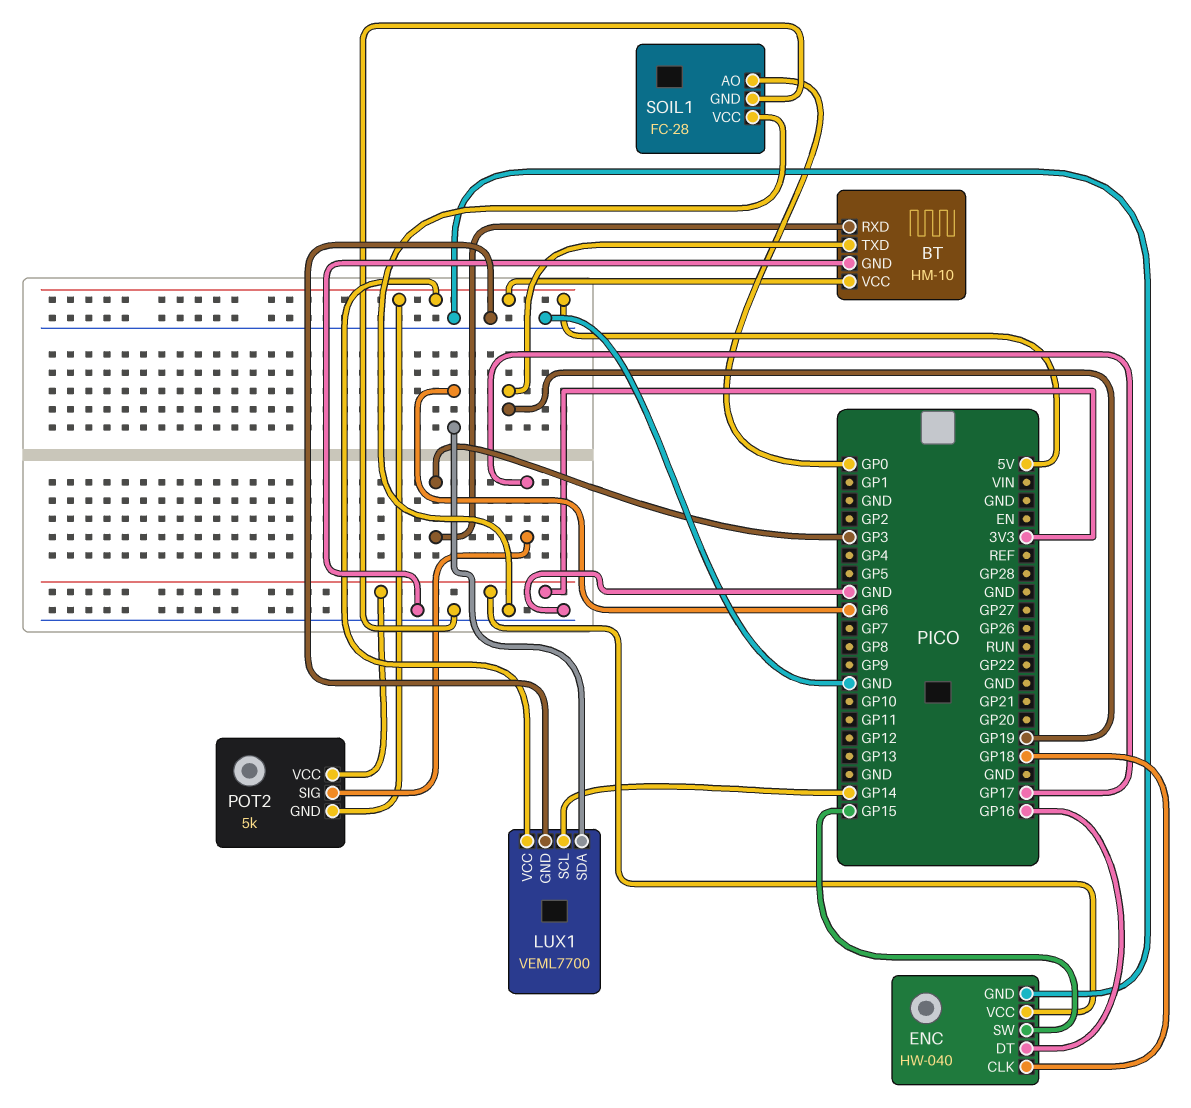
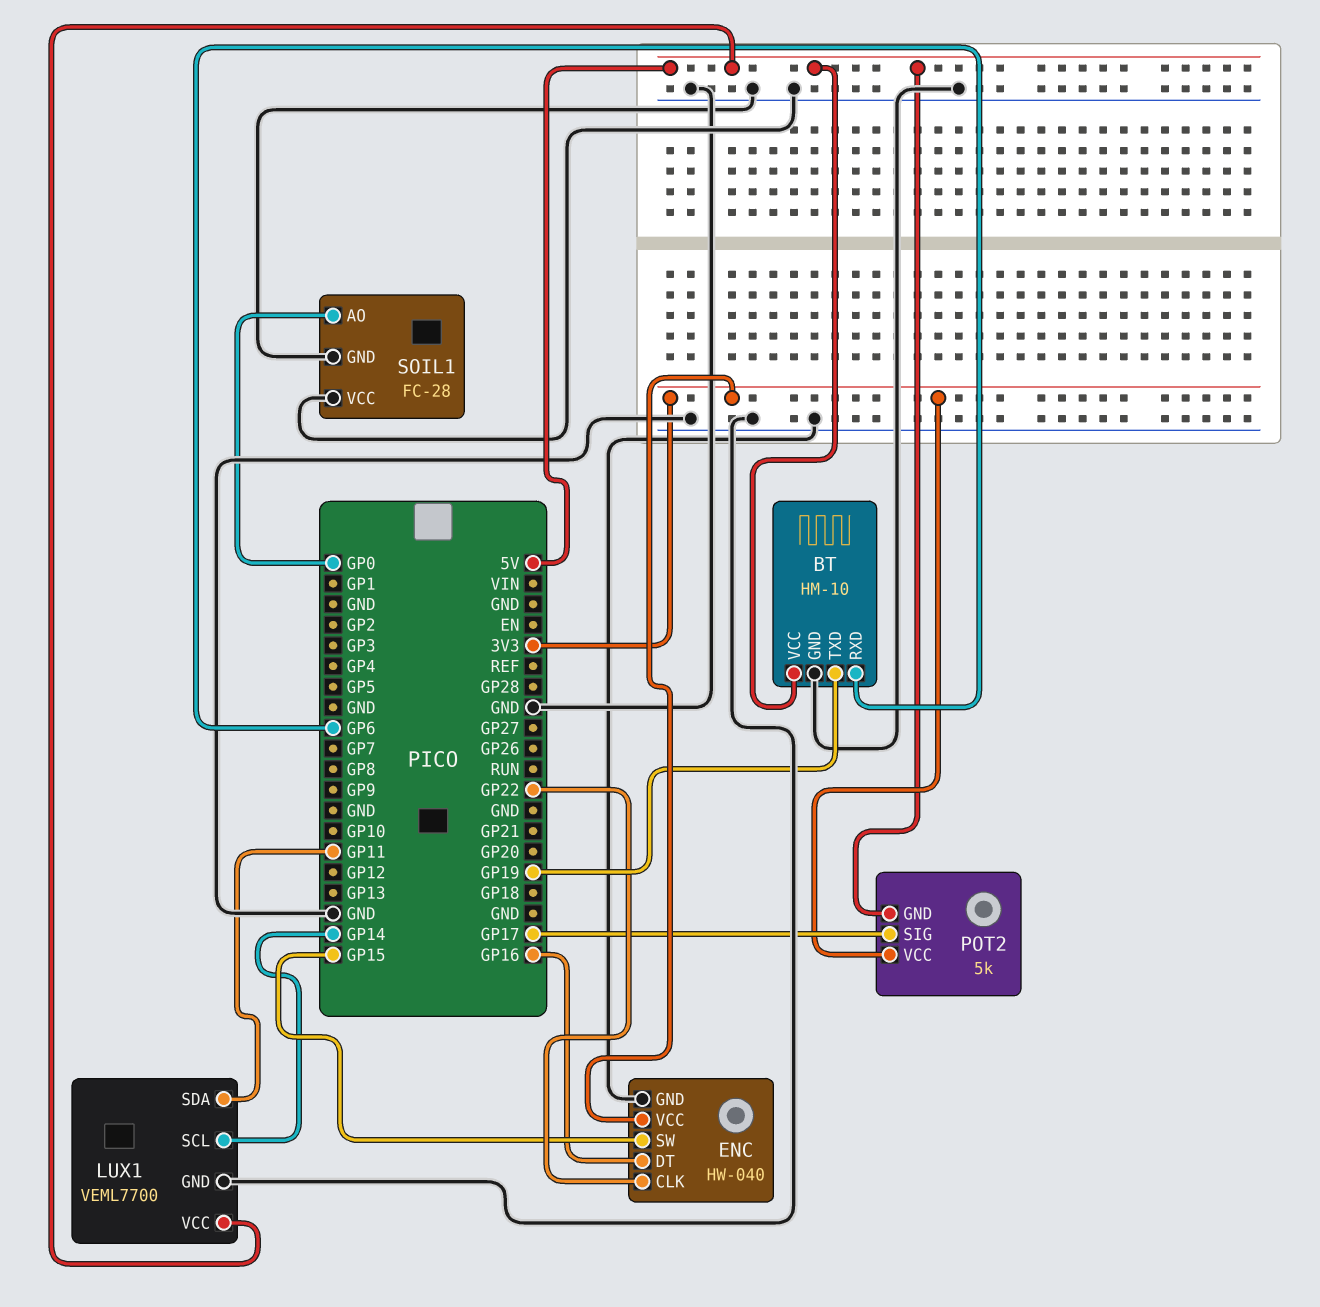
BT pin RXD: GP3 -> GP6
ENC pin CLK: GP18 -> GP22
LUX1 pin SDA: GP6 -> GP11

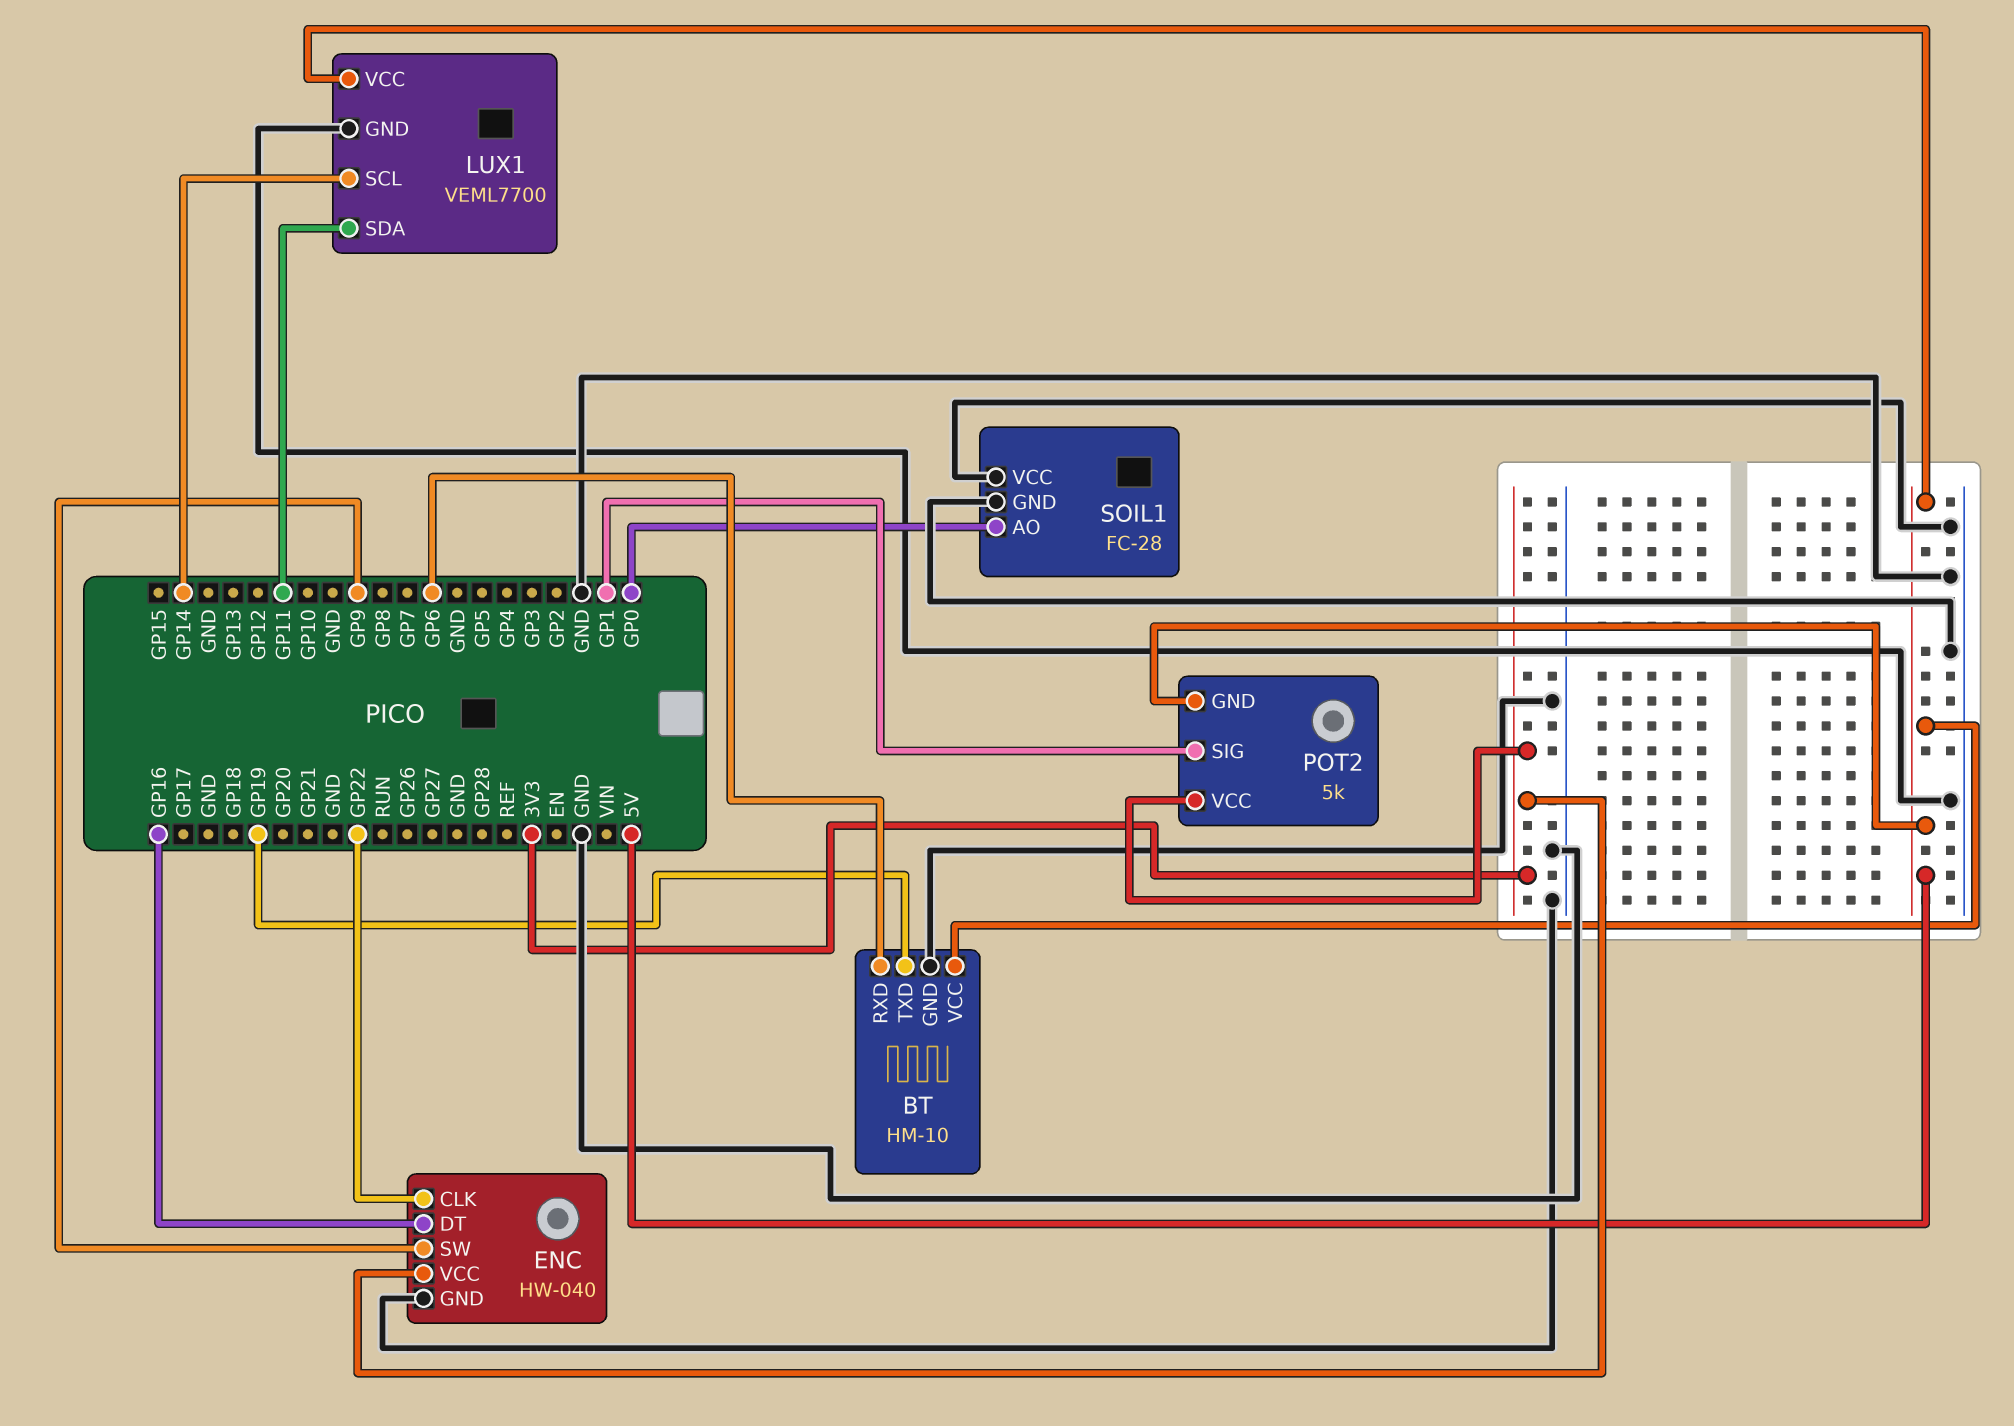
ENC pin SW: GP15 -> GP9
POT2 pin SIG: GP17 -> GP1

